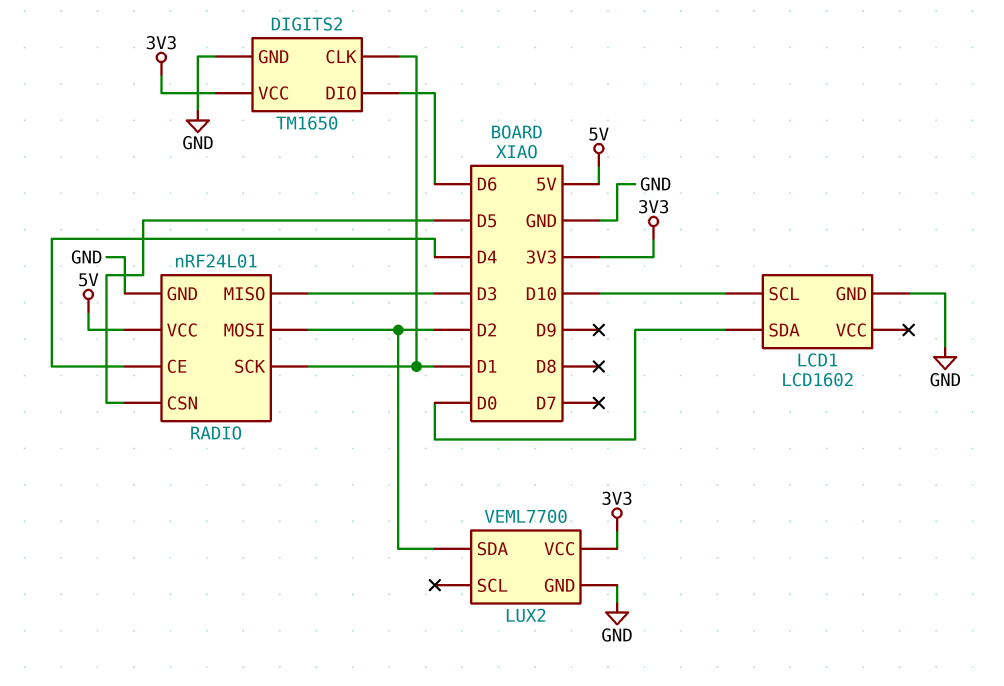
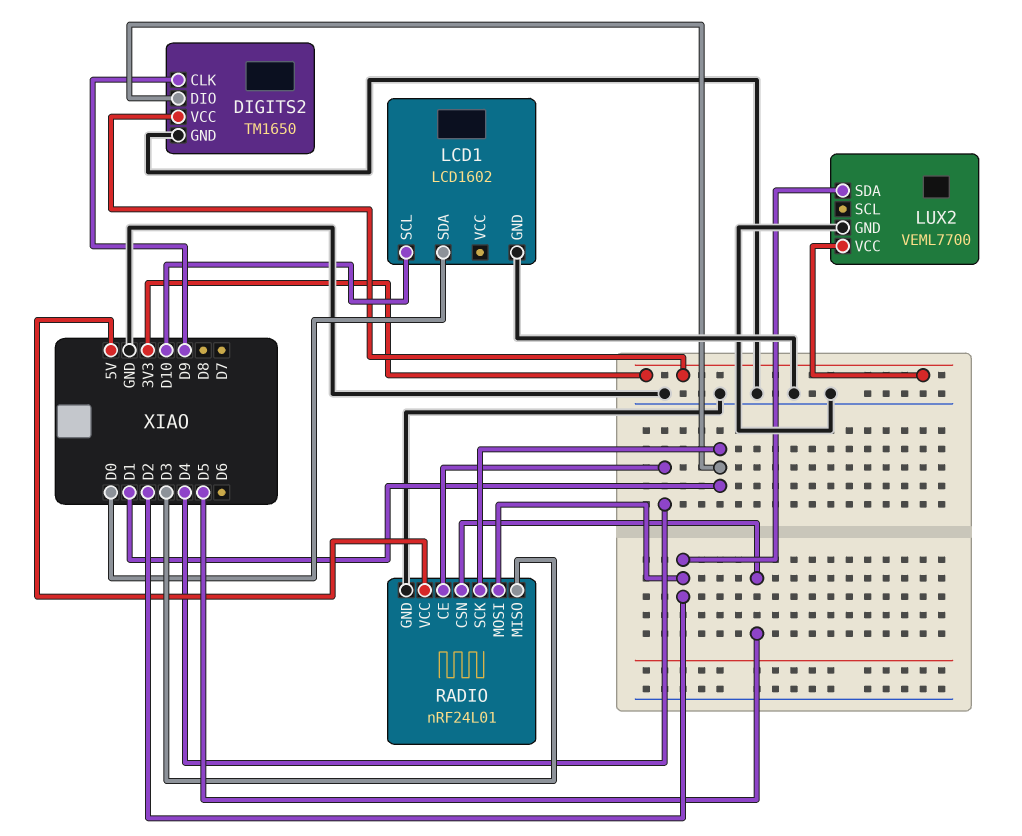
DIGITS2 pin CLK: D1 -> D9
DIGITS2 pin DIO: D6 -> D1

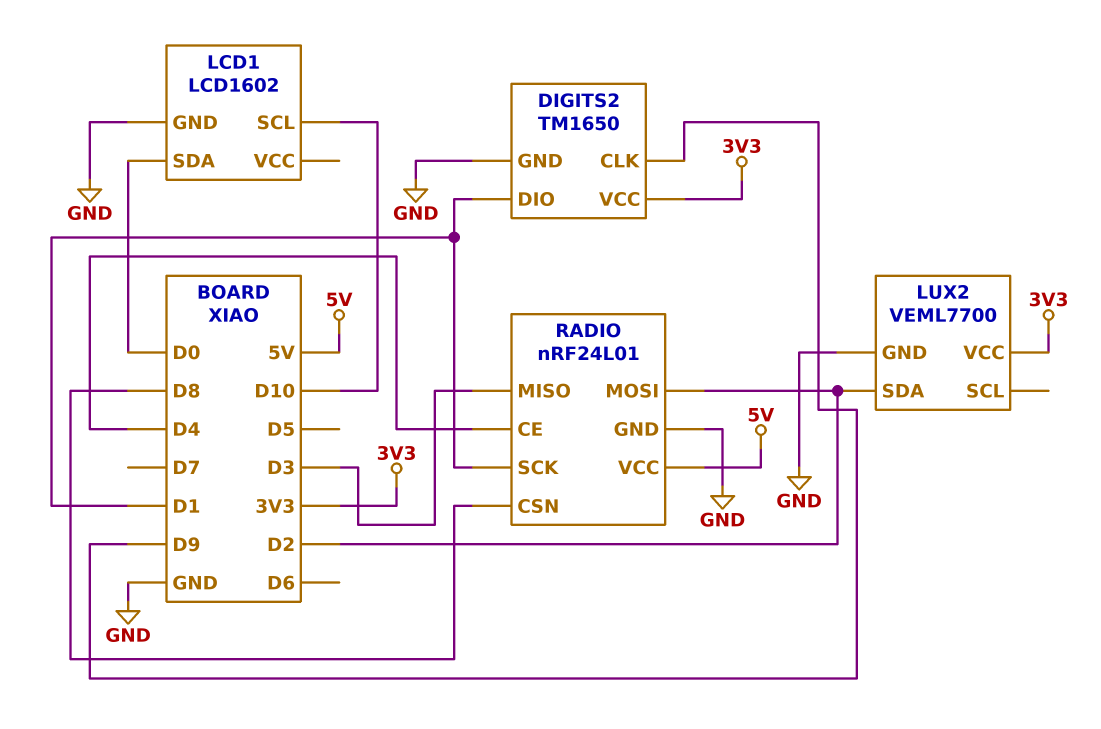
RADIO pin CSN: D5 -> D8

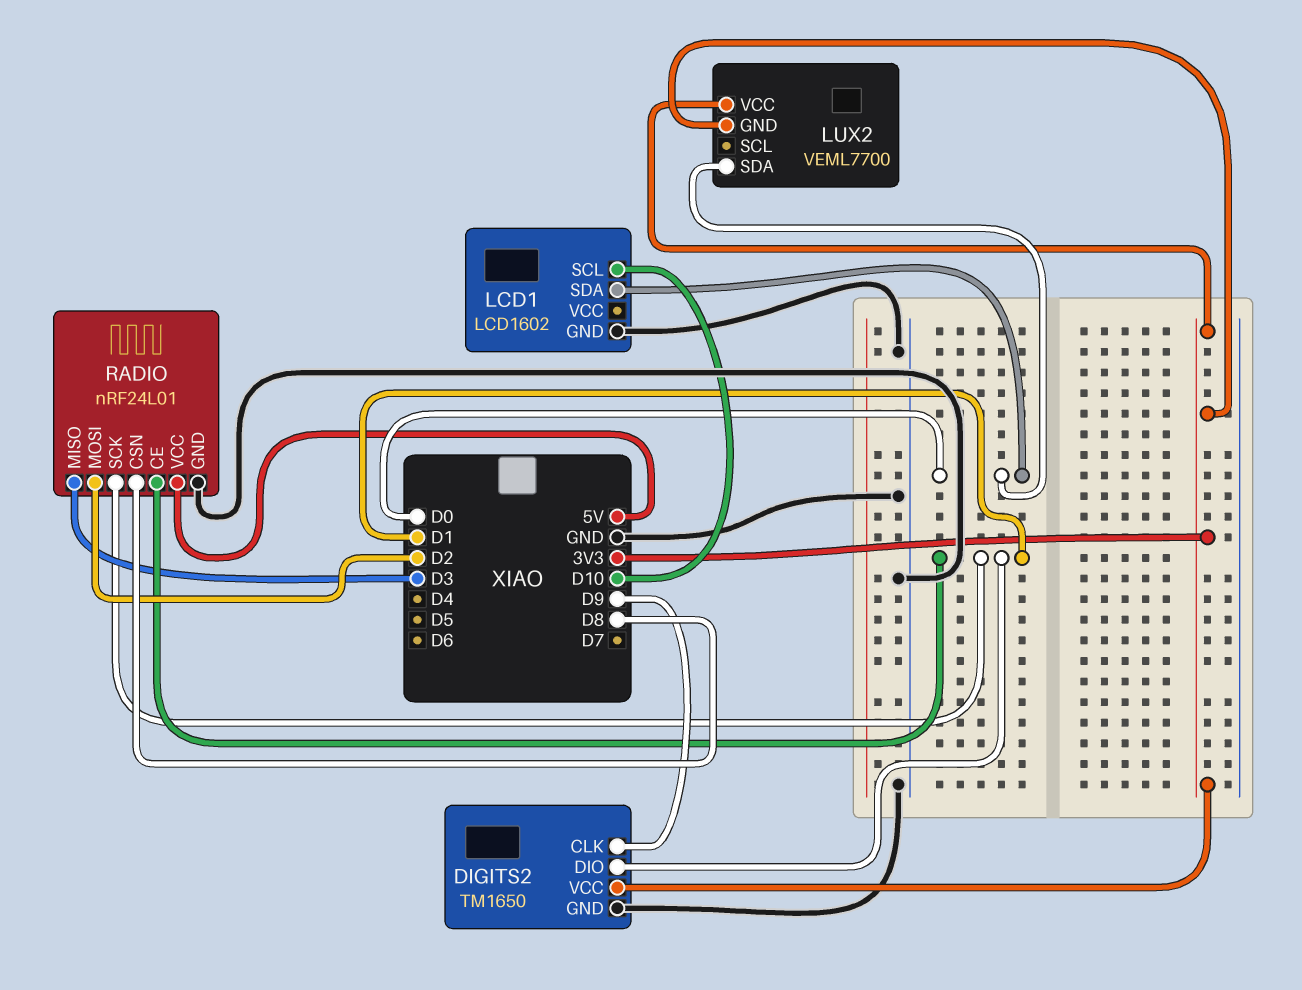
LUX2 pin GND: GND -> 3V3
LUX2 pin SDA: D2 -> D0
RADIO pin CE: D4 -> D1

